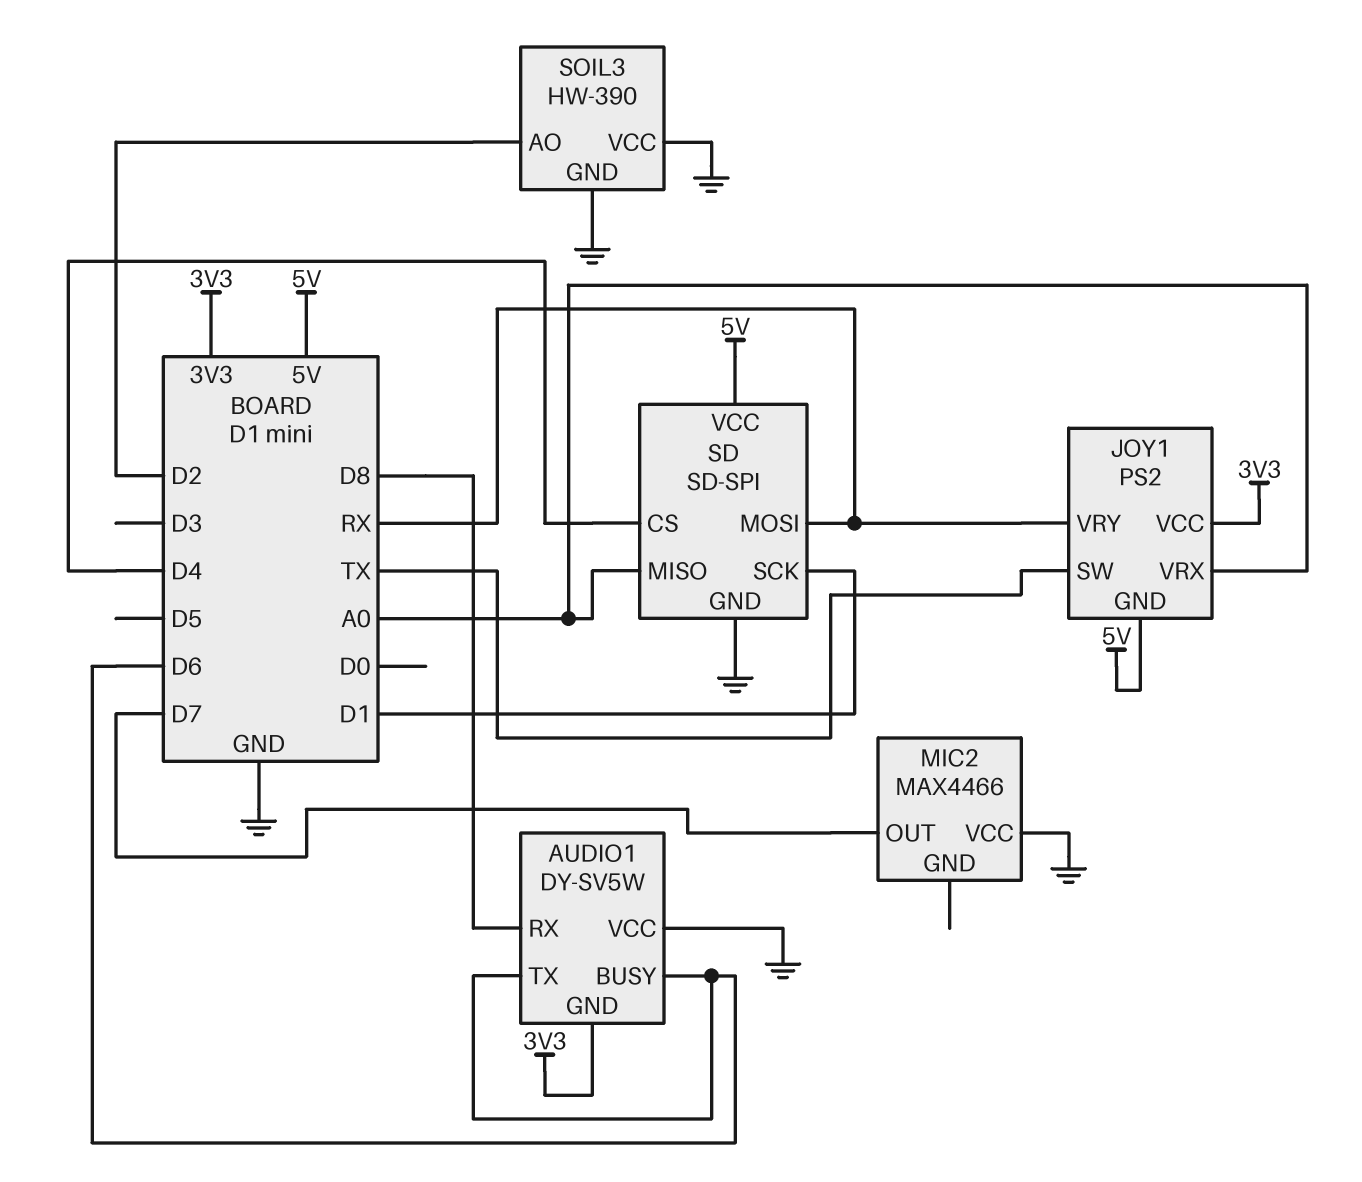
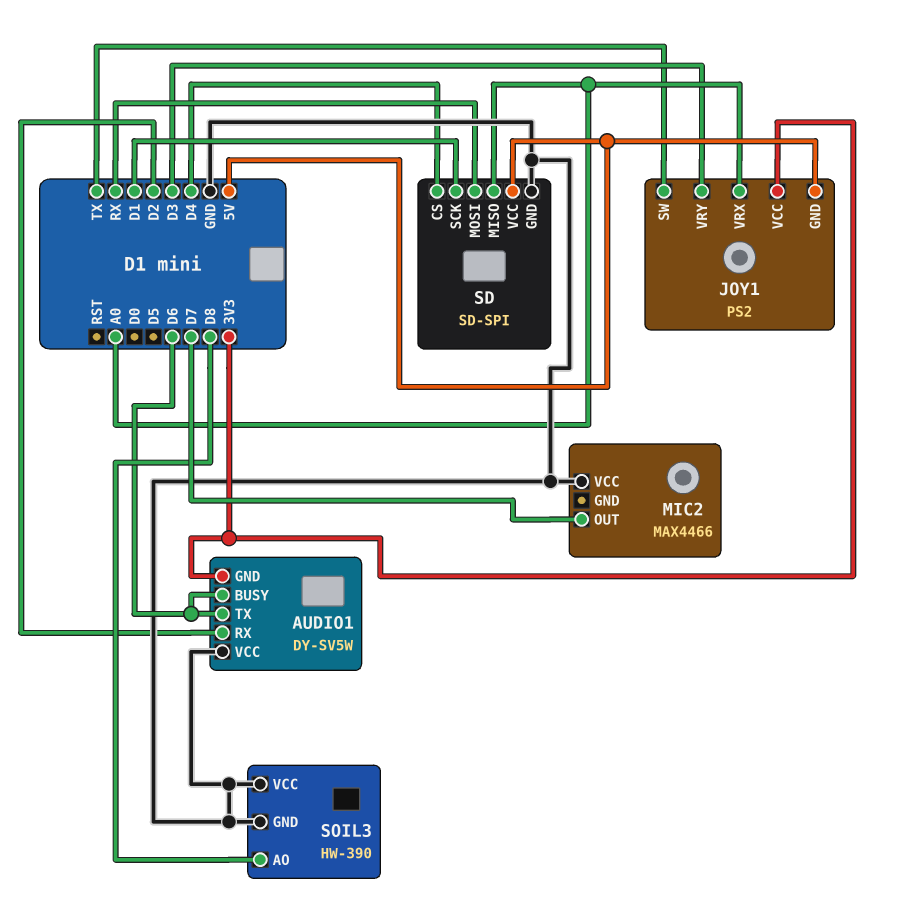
AUDIO1 pin RX: D8 -> D2
JOY1 pin VRY: RX -> D3
SOIL3 pin AO: D2 -> D8

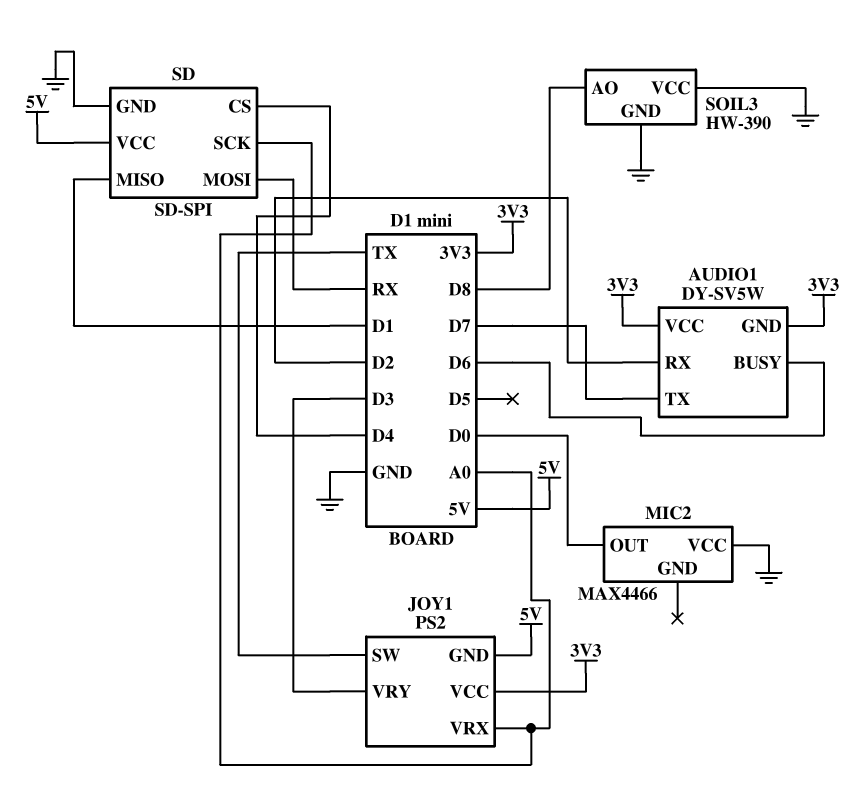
AUDIO1 pin TX: D6 -> D7
AUDIO1 pin VCC: GND -> 3V3
MIC2 pin OUT: D7 -> D0
SD pin MISO: A0 -> D1
SD pin SCK: D1 -> A0

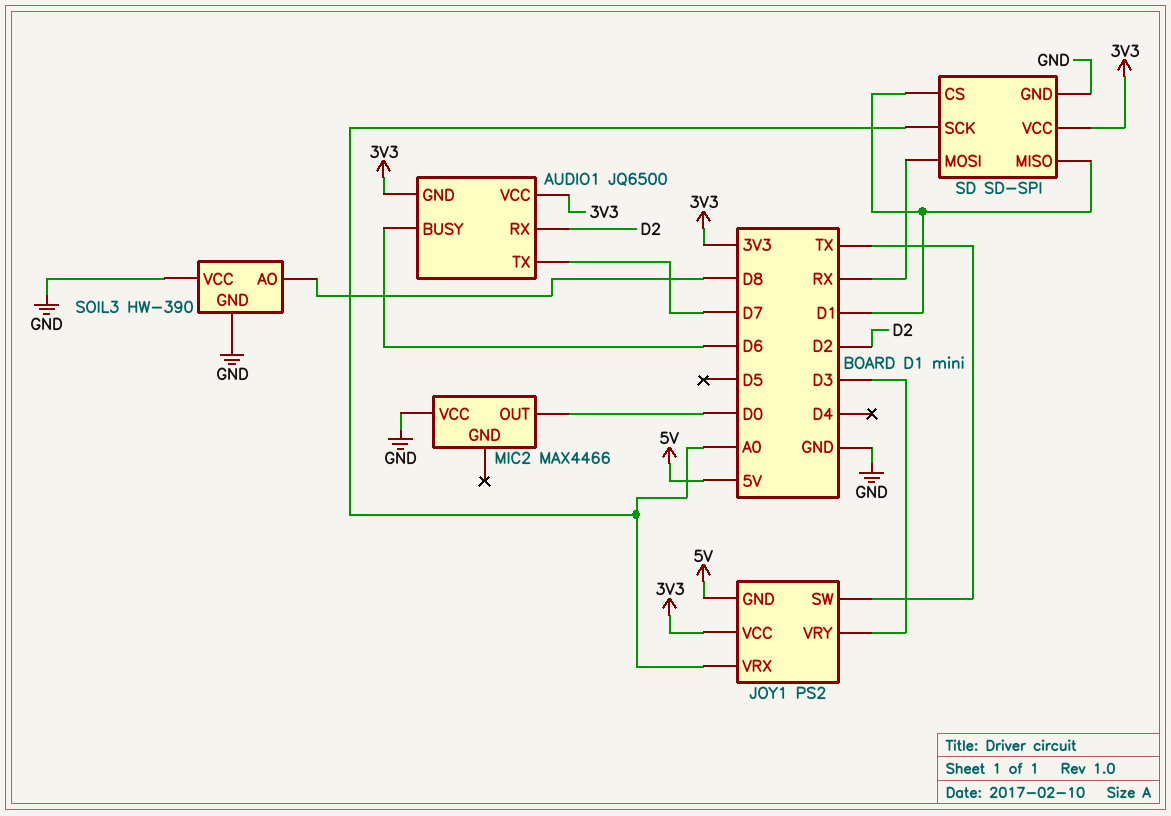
AUDIO1: DY-SV5W -> JQ6500
SD pin CS: D4 -> D1
SD pin VCC: 5V -> 3V3

